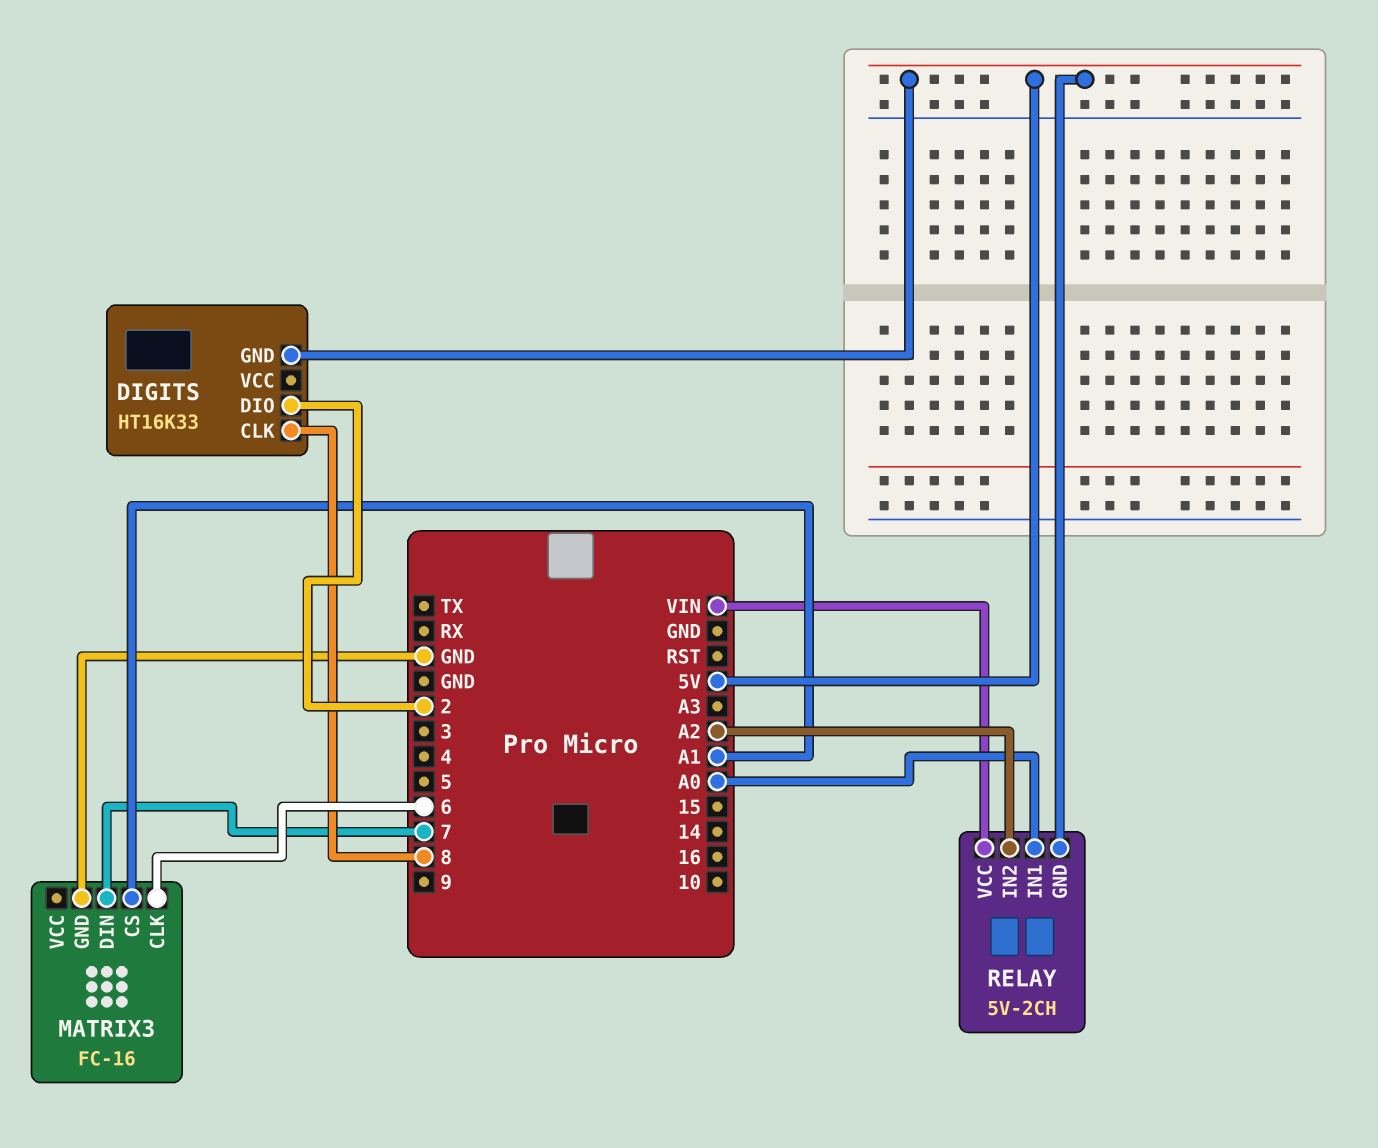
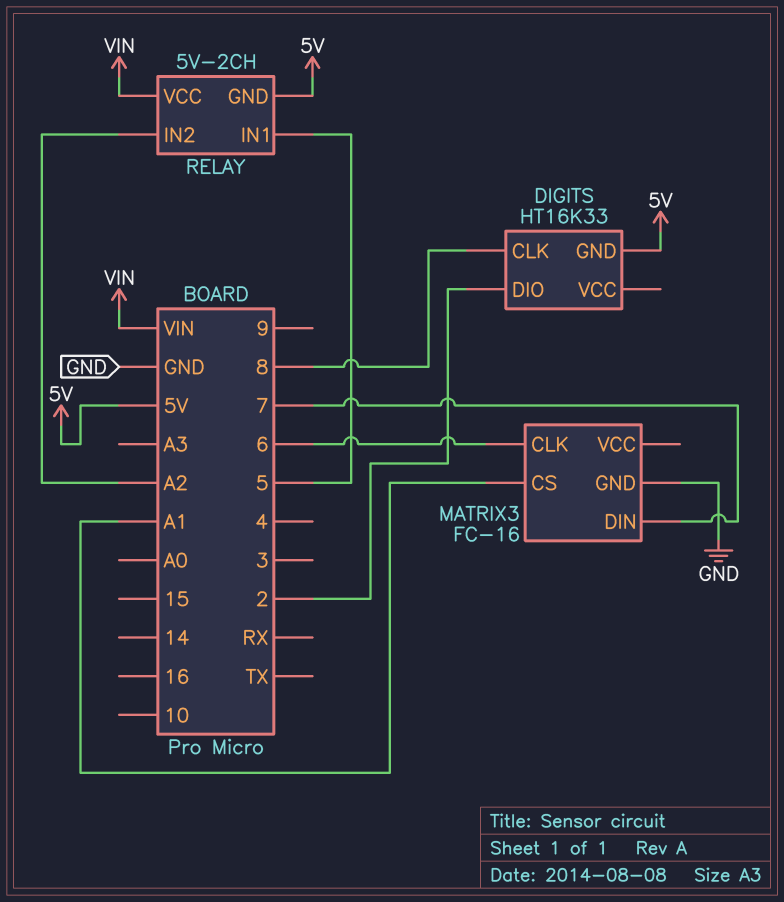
RELAY pin IN1: A0 -> 5

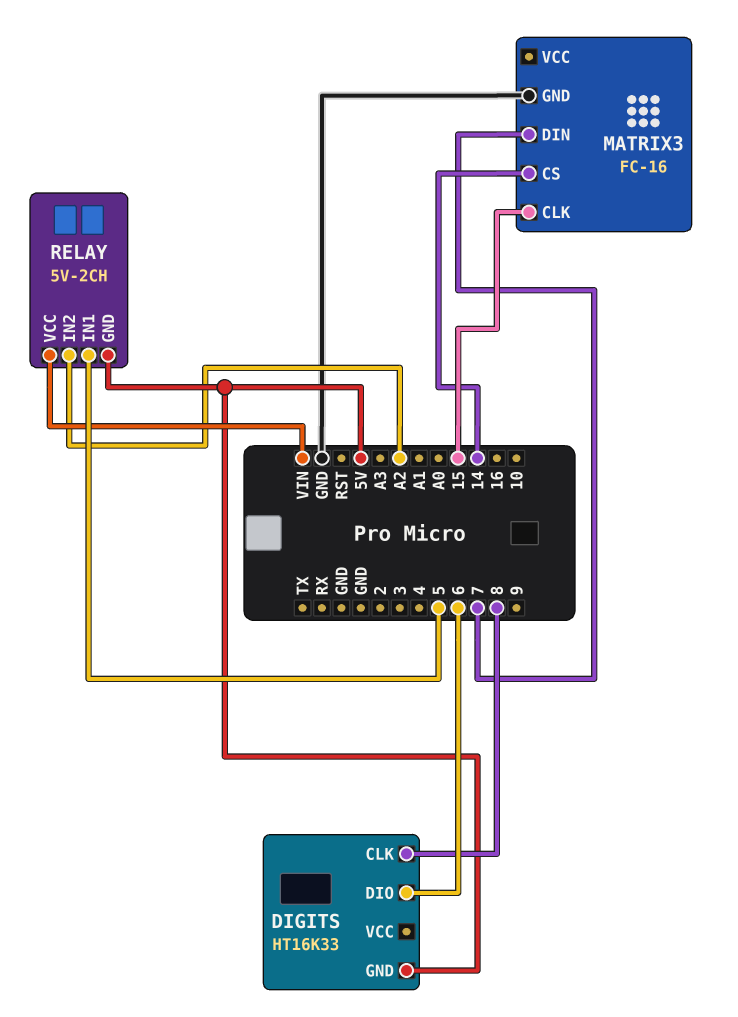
DIGITS pin DIO: 2 -> 6
MATRIX3 pin CLK: 6 -> 15
MATRIX3 pin CS: A1 -> 14

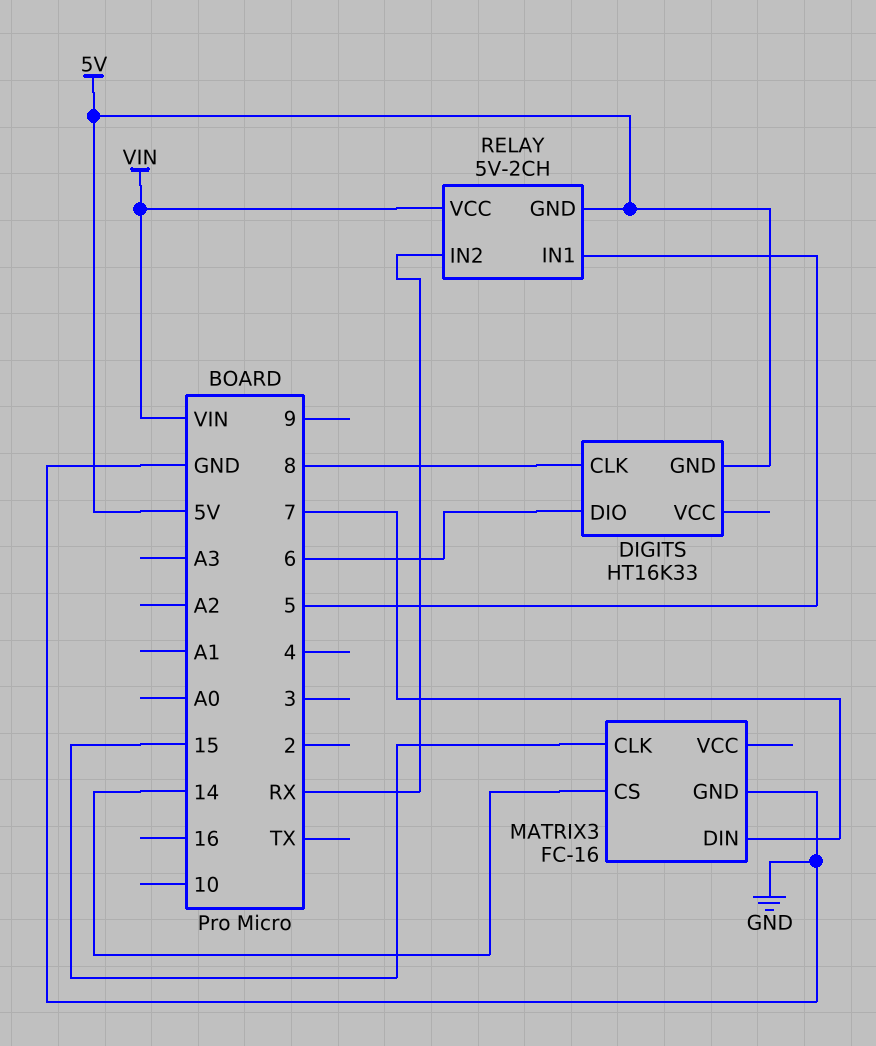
RELAY pin IN2: A2 -> RX

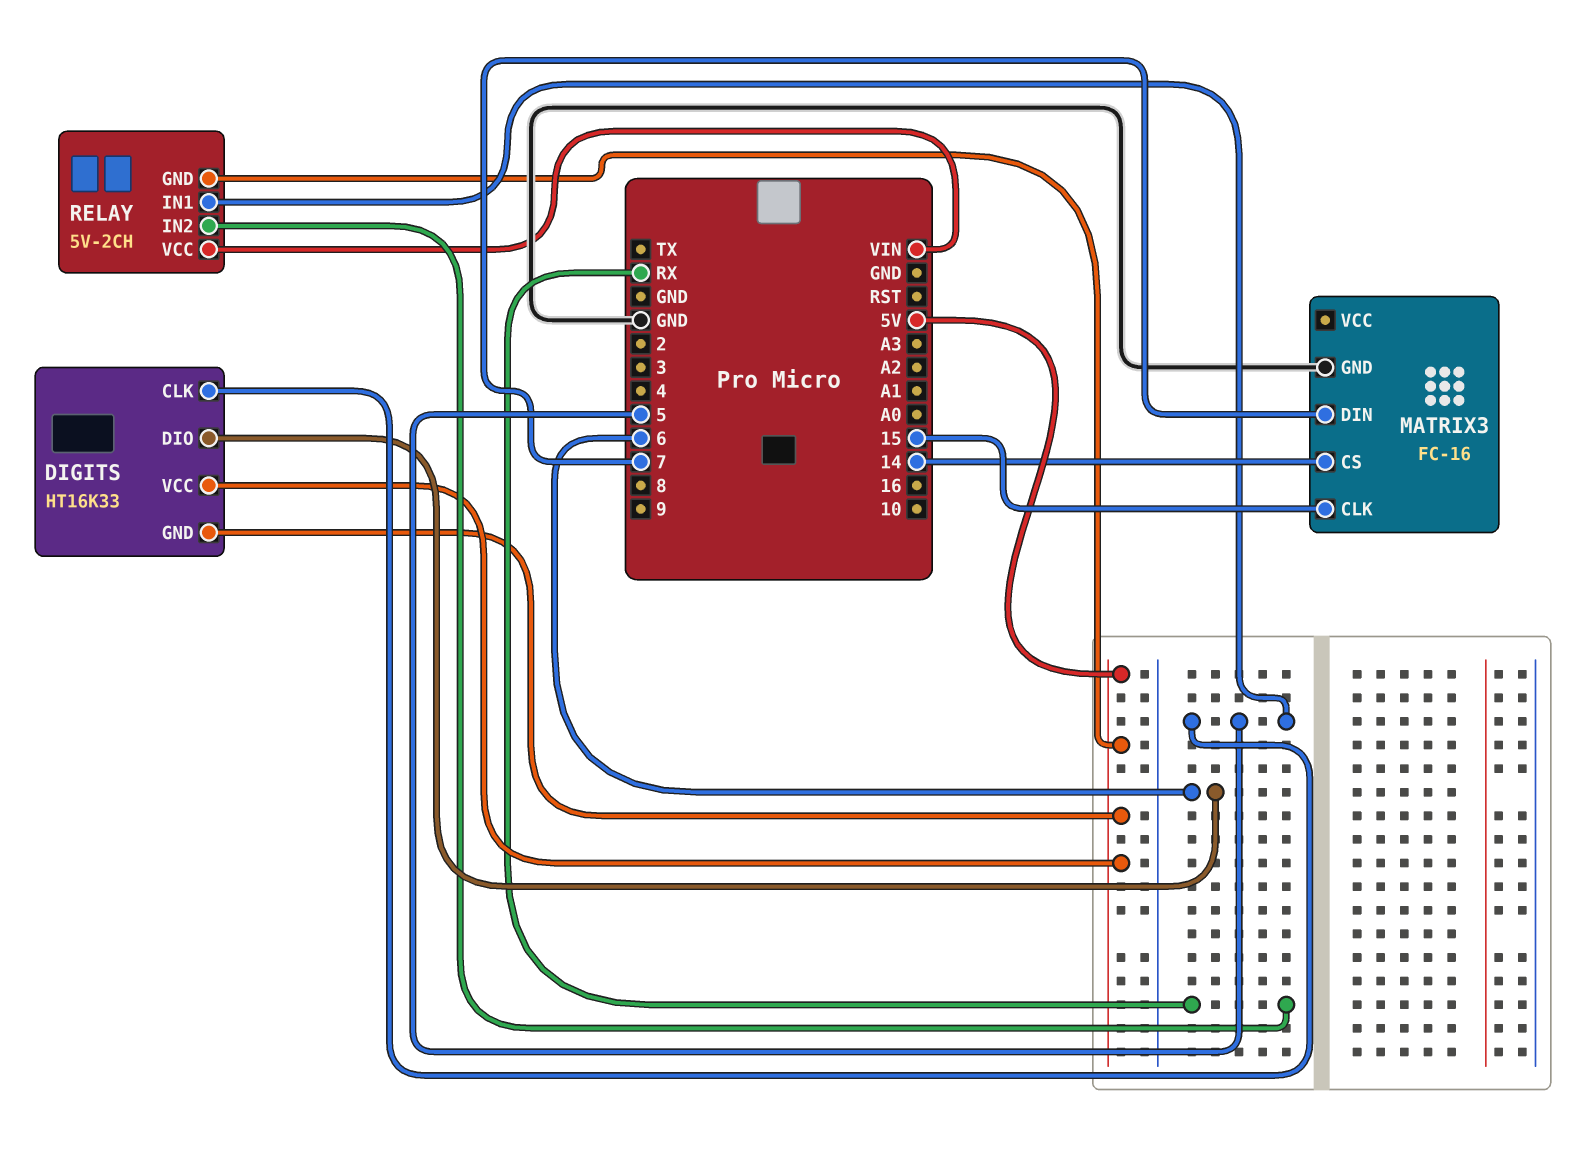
DIGITS pin CLK: 8 -> 5
DIGITS pin VCC: none -> 5V

